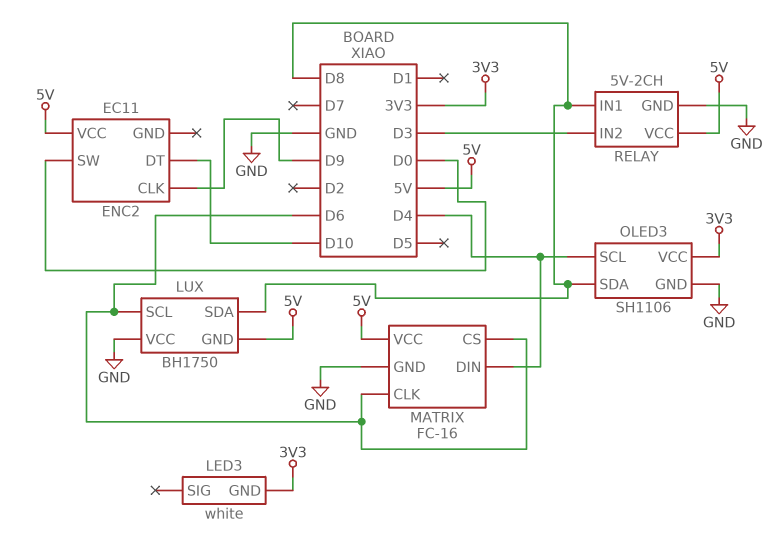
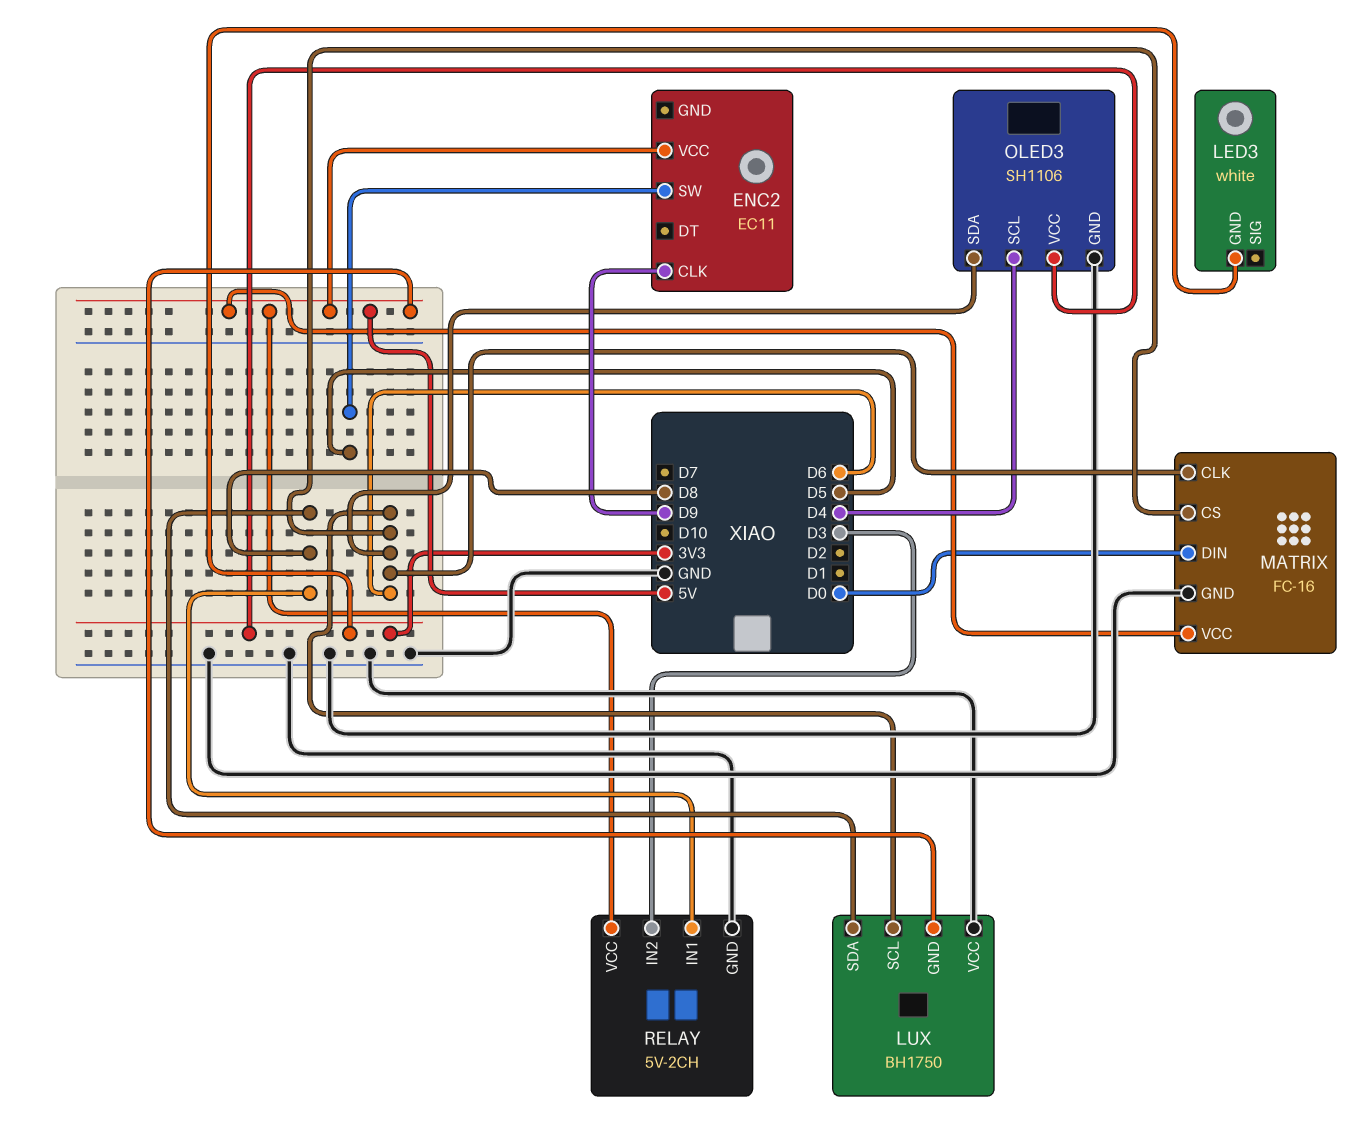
ENC2 pin DT: D10 -> none
ENC2 pin SW: D0 -> D5
MATRIX pin DIN: D4 -> D0
OLED3 pin SDA: D8 -> D6

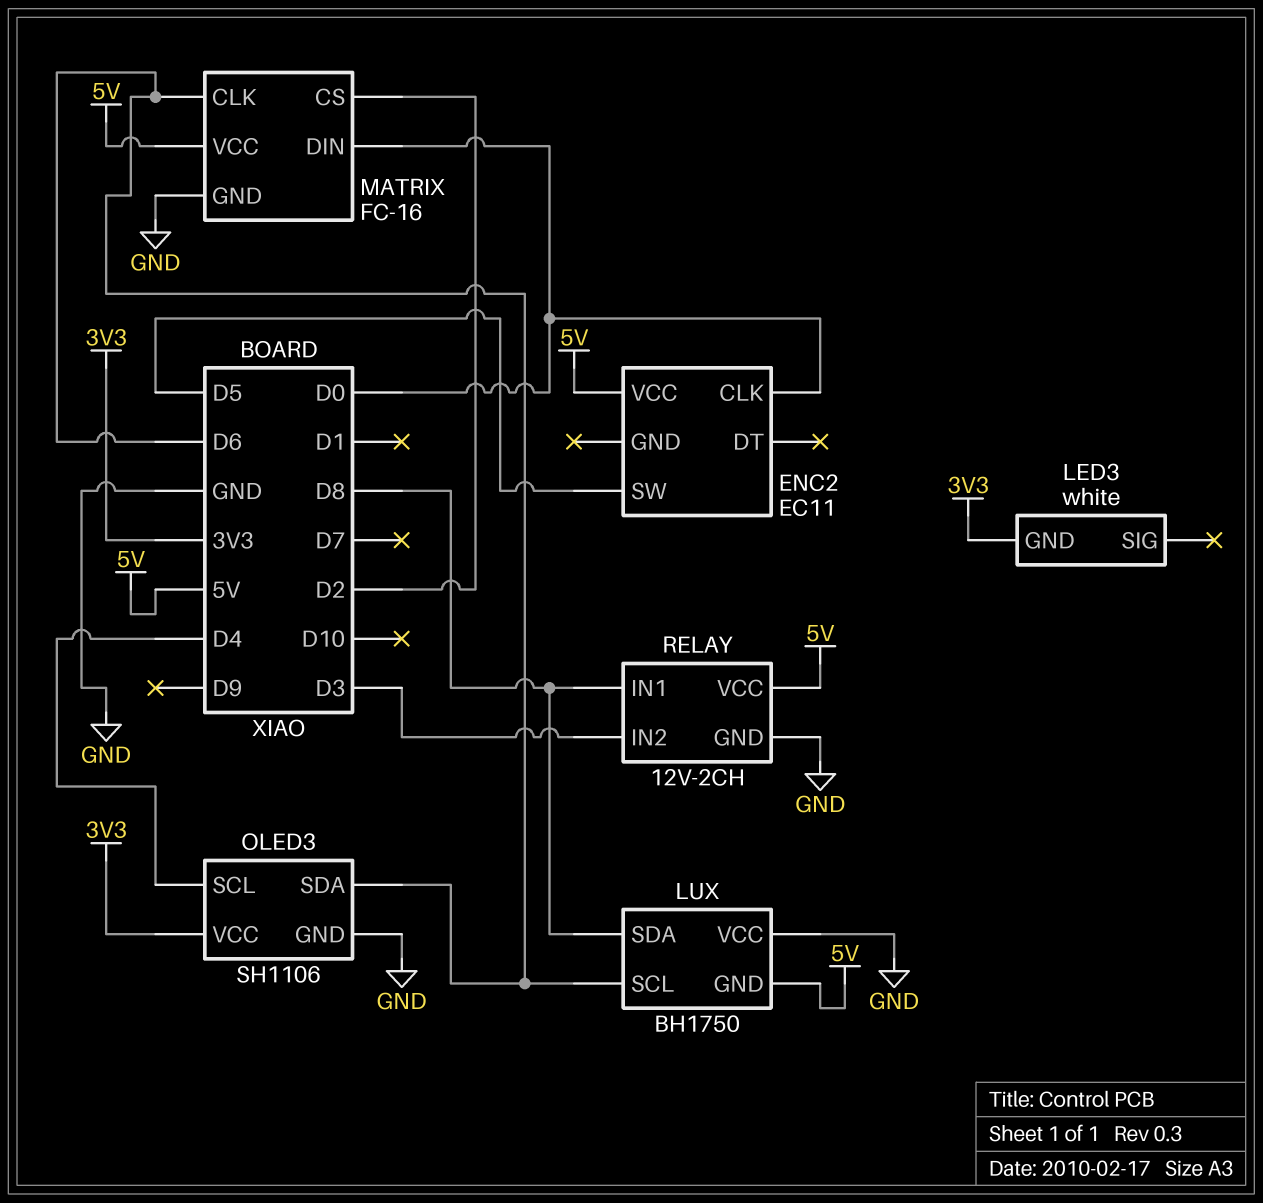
ENC2 pin CLK: D9 -> D0
MATRIX pin CS: D6 -> D2
RELAY: 5V-2CH -> 12V-2CH

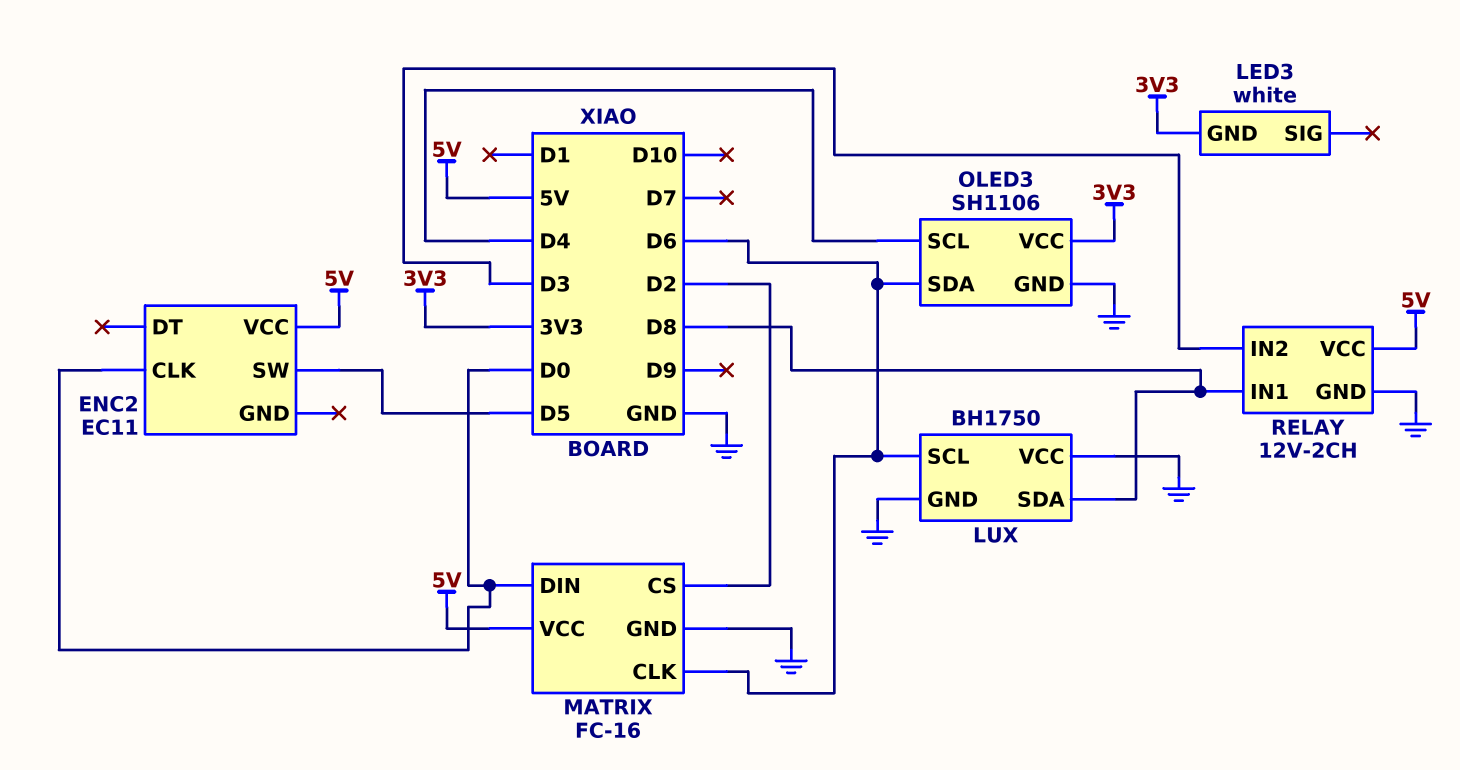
LUX pin GND: 5V -> GND

